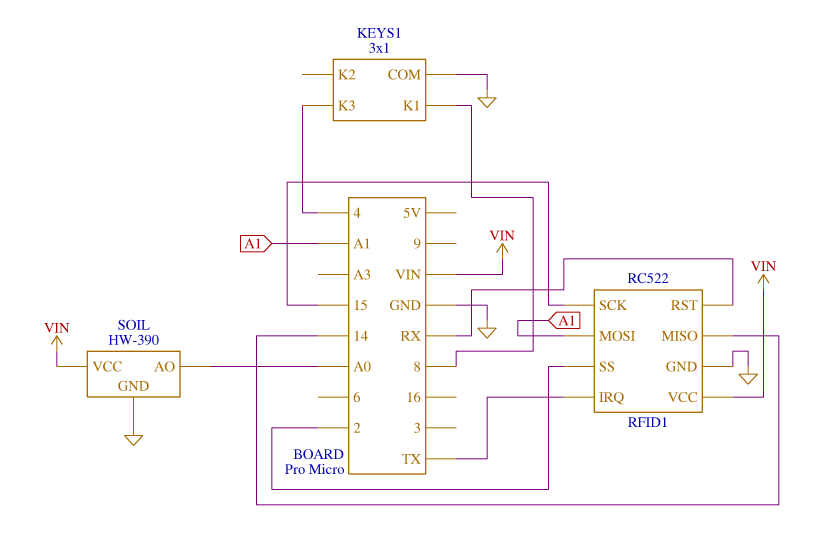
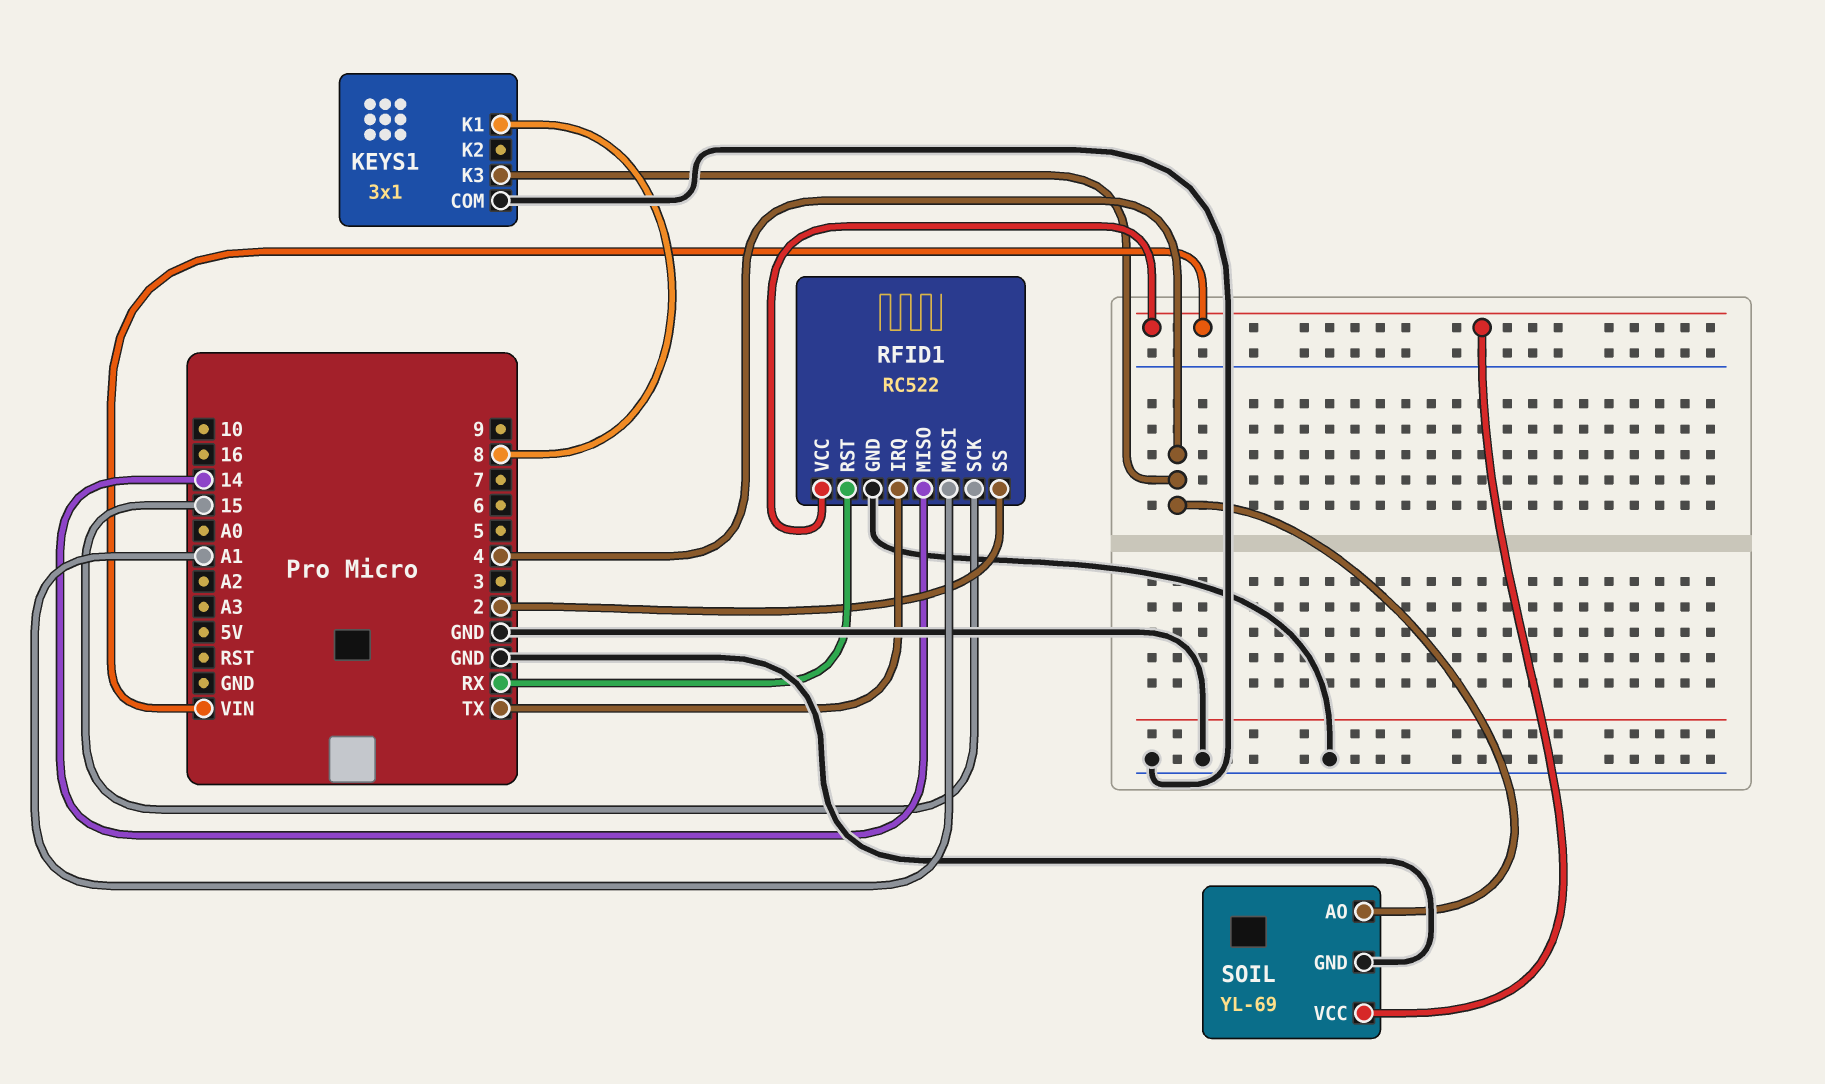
SOIL: HW-390 -> YL-69
SOIL pin AO: A0 -> 4

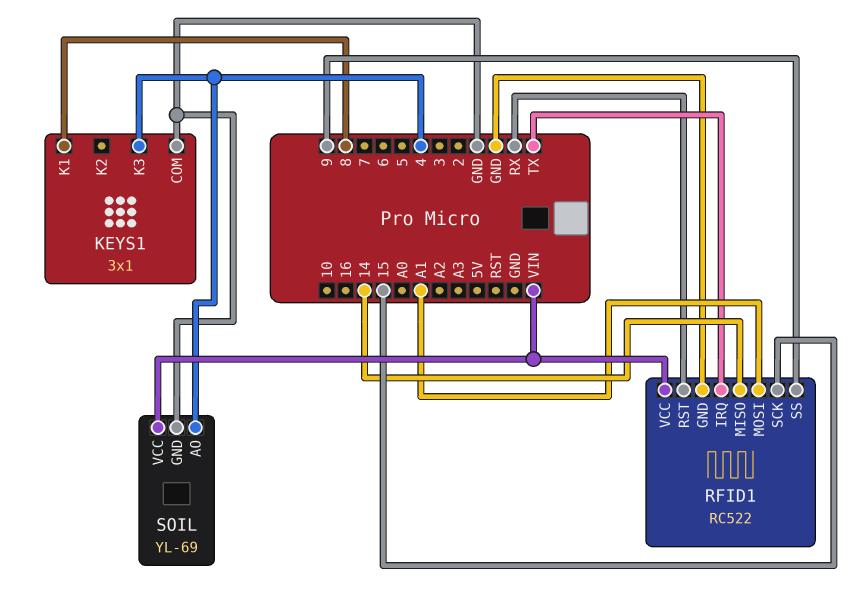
RFID1 pin SS: 2 -> 9

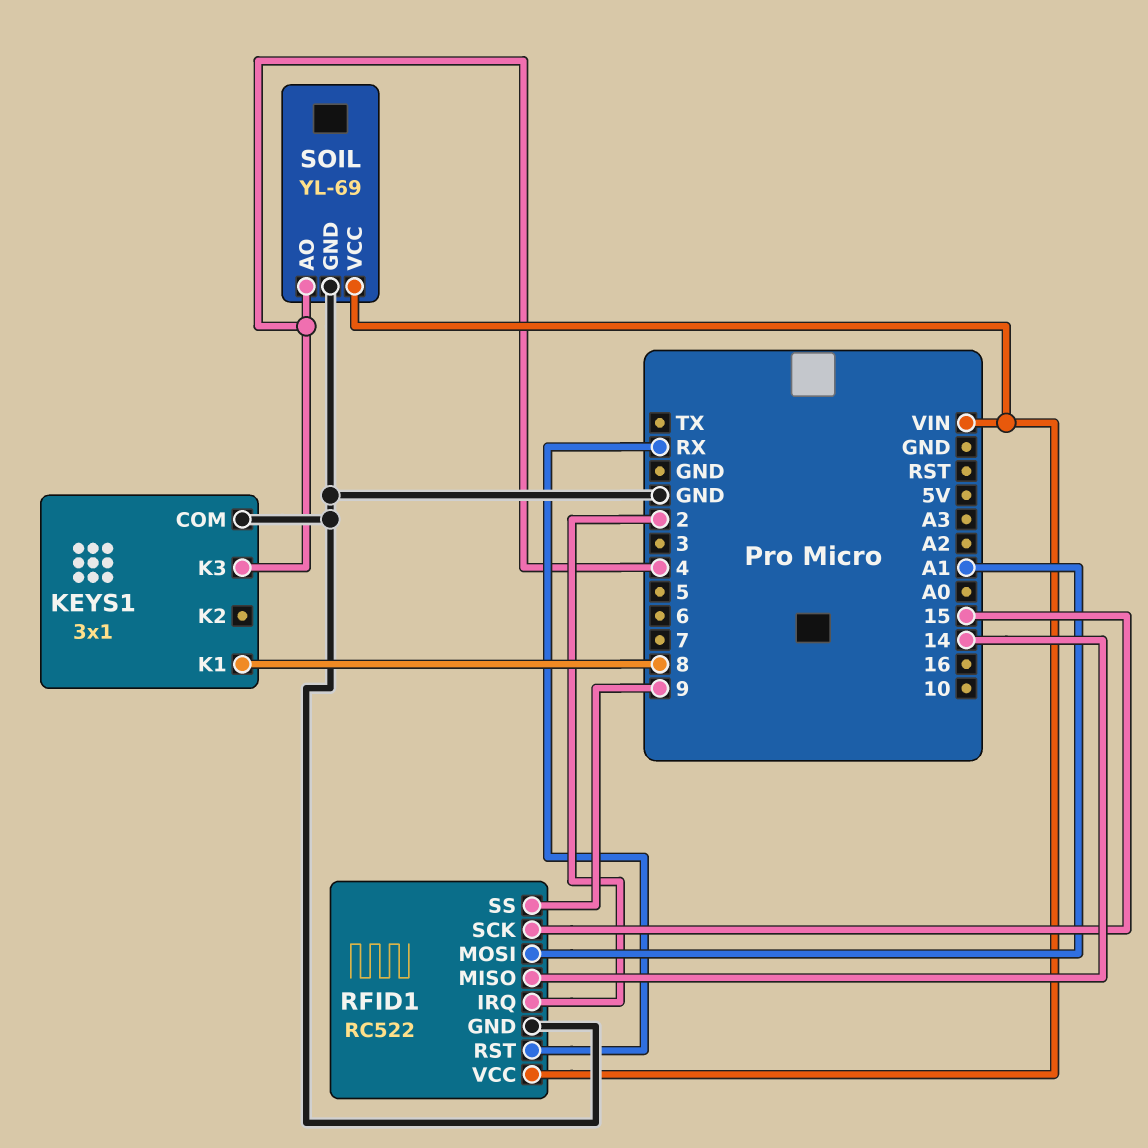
RFID1 pin IRQ: TX -> 2

